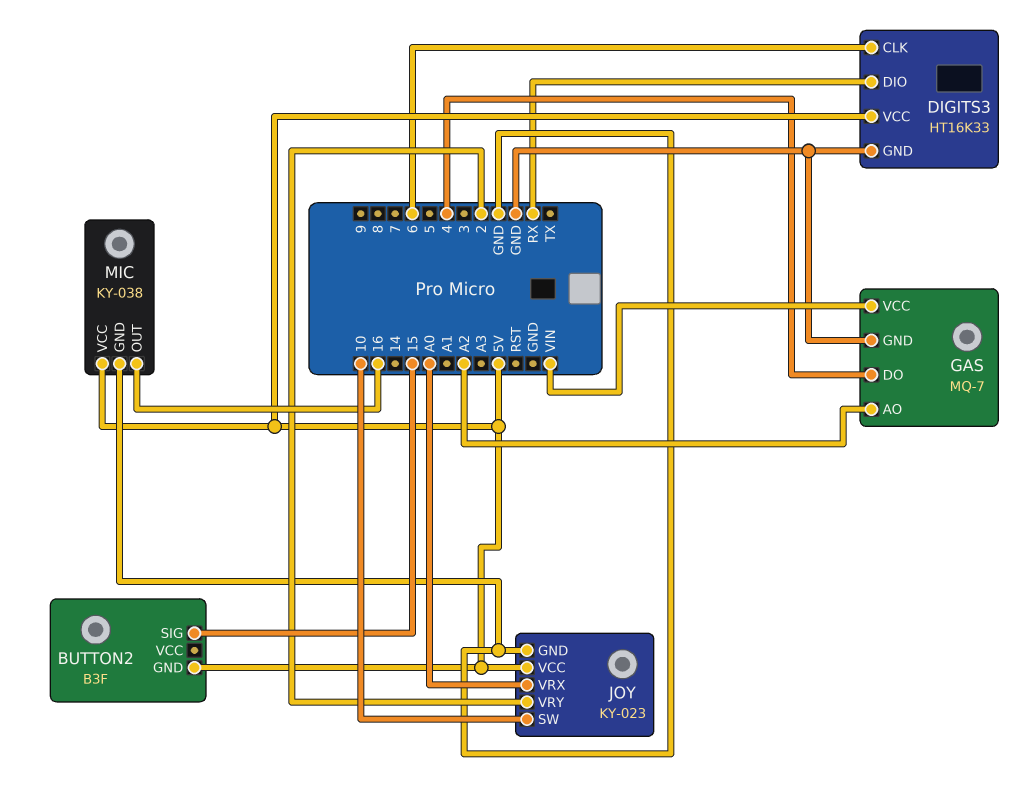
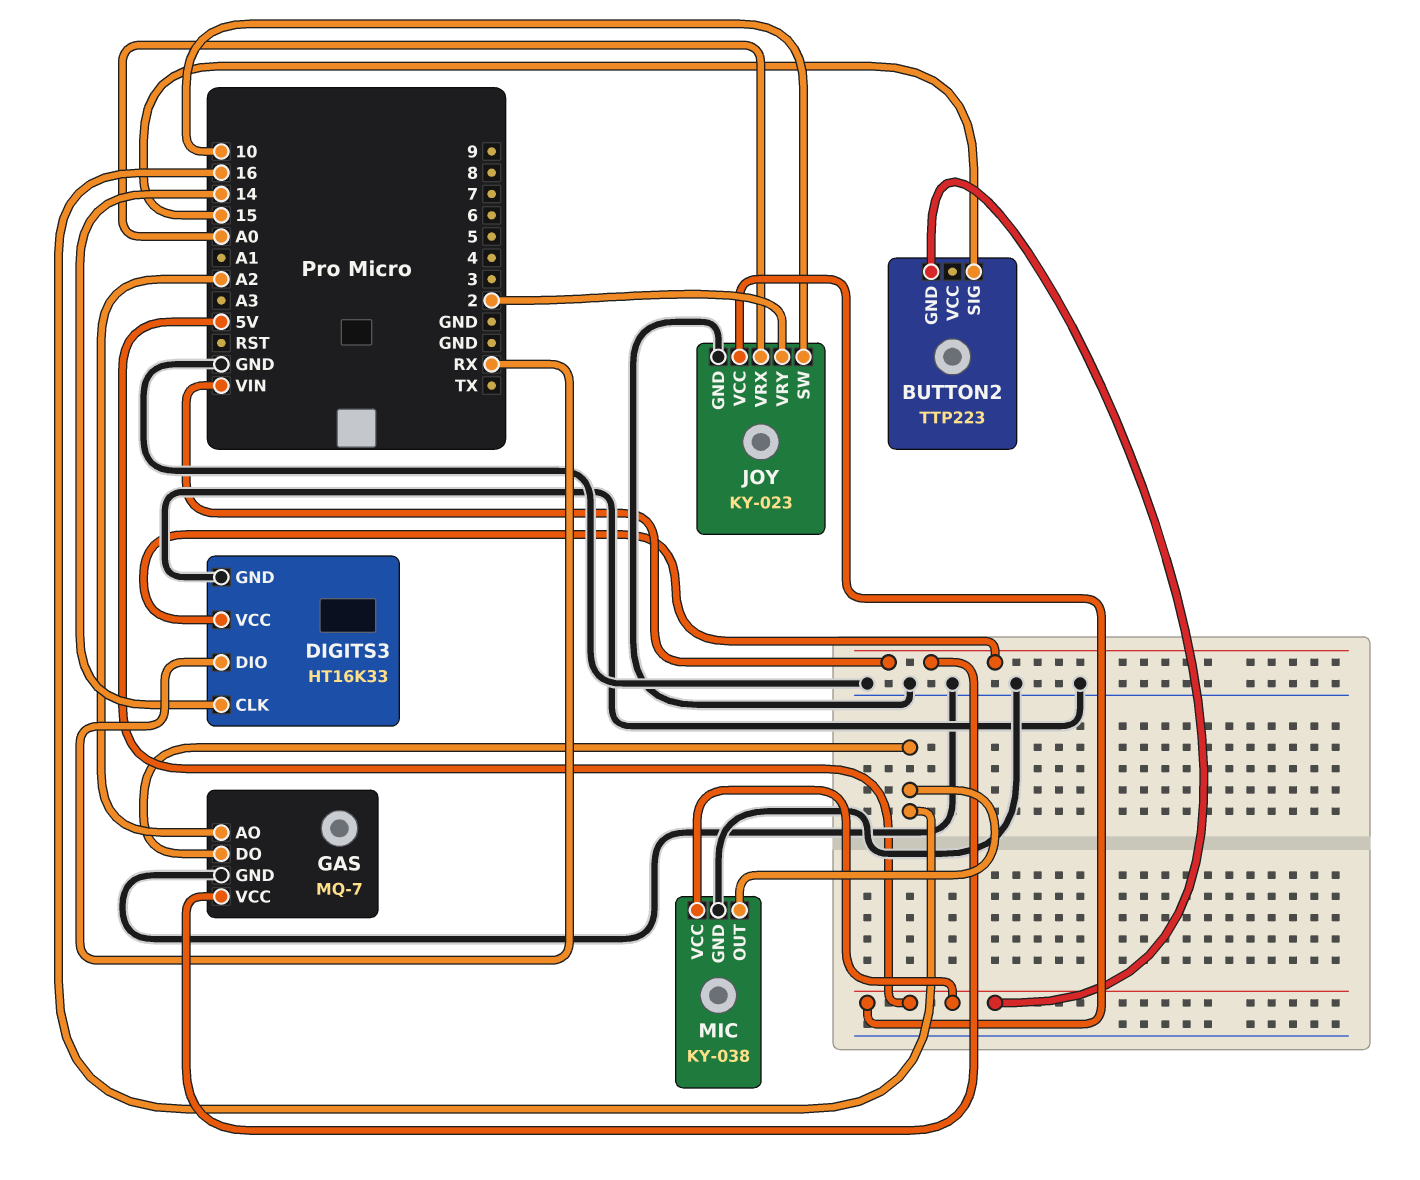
BUTTON2: B3F -> TTP223
DIGITS3 pin CLK: 6 -> 14
DIGITS3 pin VCC: 5V -> VIN
GAS pin DO: 4 -> 16

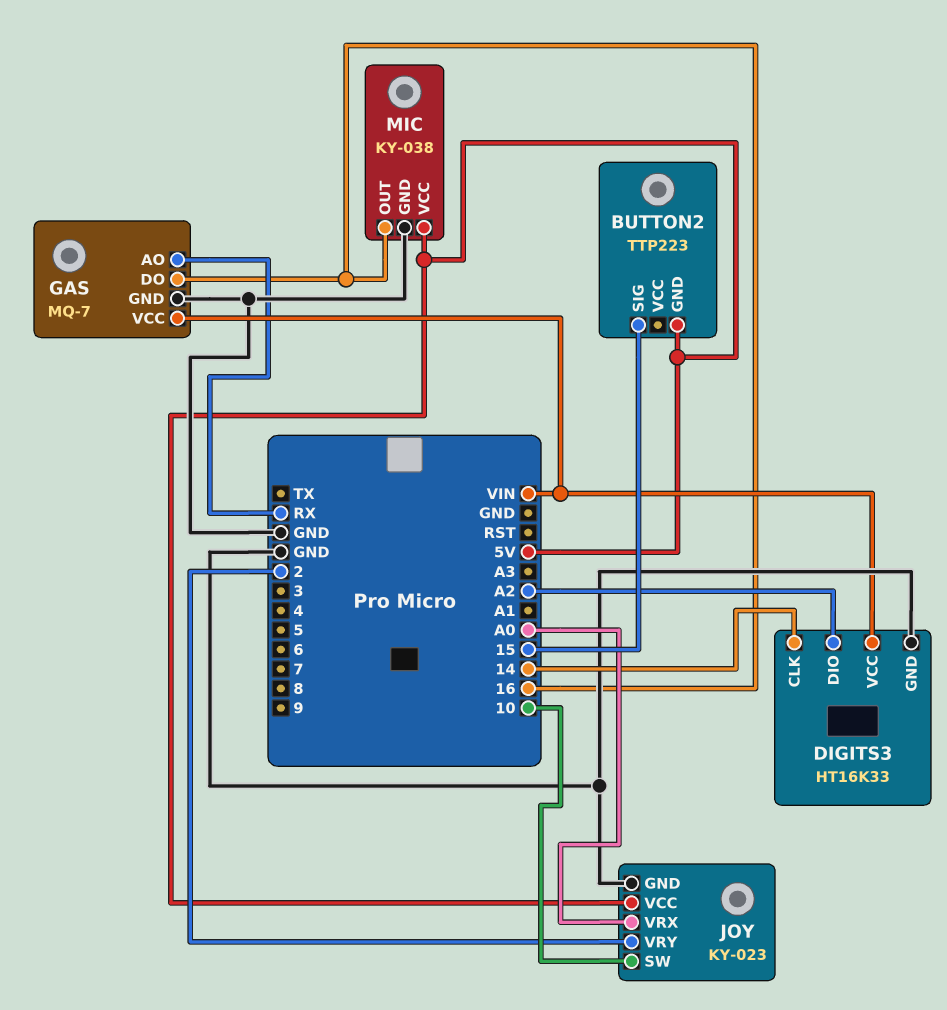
DIGITS3 pin DIO: RX -> A2
GAS pin AO: A2 -> RX

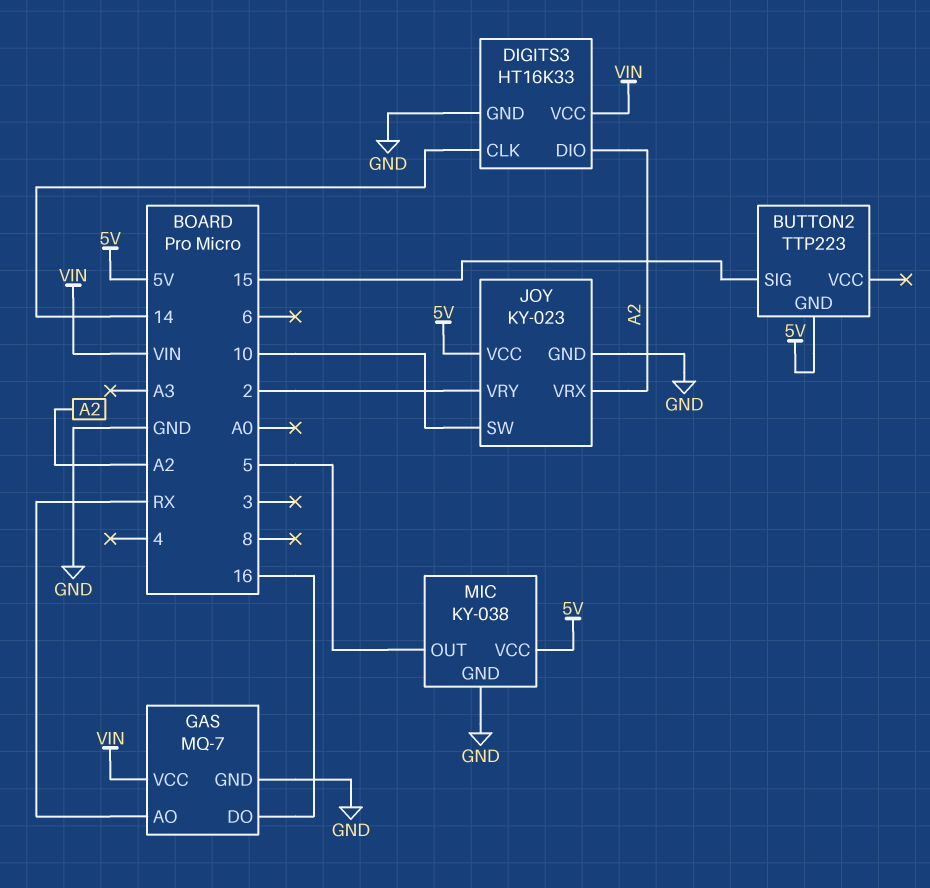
JOY pin VRX: A0 -> A2
MIC pin OUT: 16 -> 5

